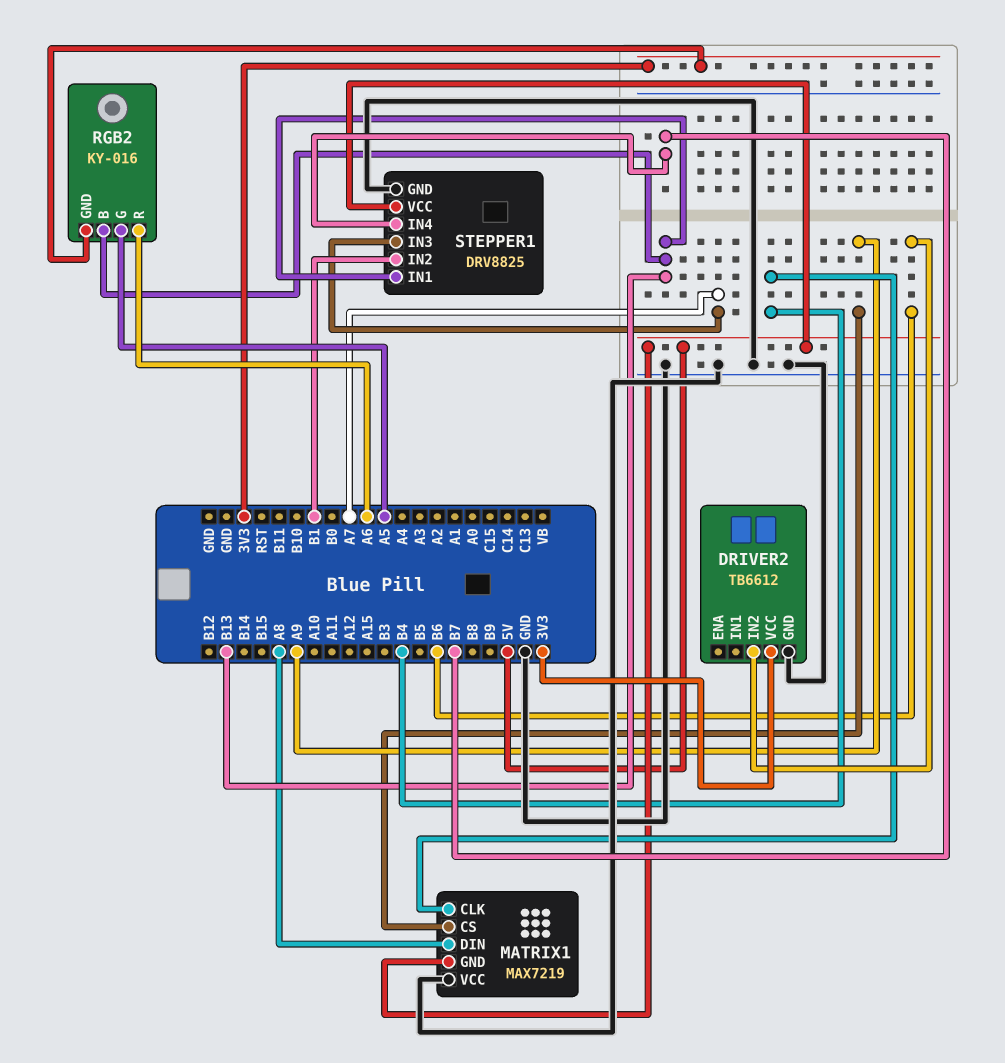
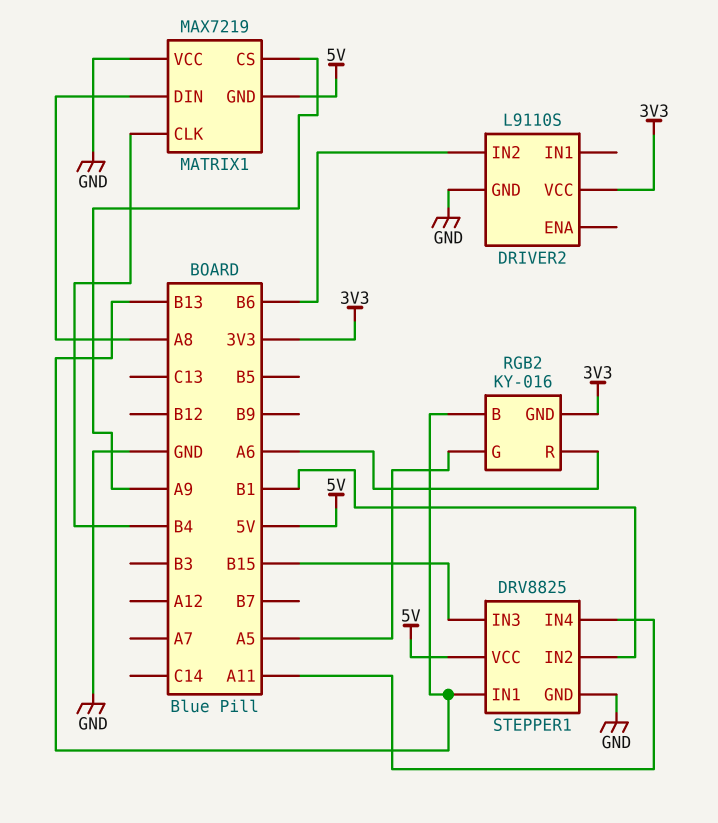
DRIVER2: TB6612 -> L9110S
STEPPER1 pin IN3: A7 -> B15
STEPPER1 pin IN4: B7 -> A11

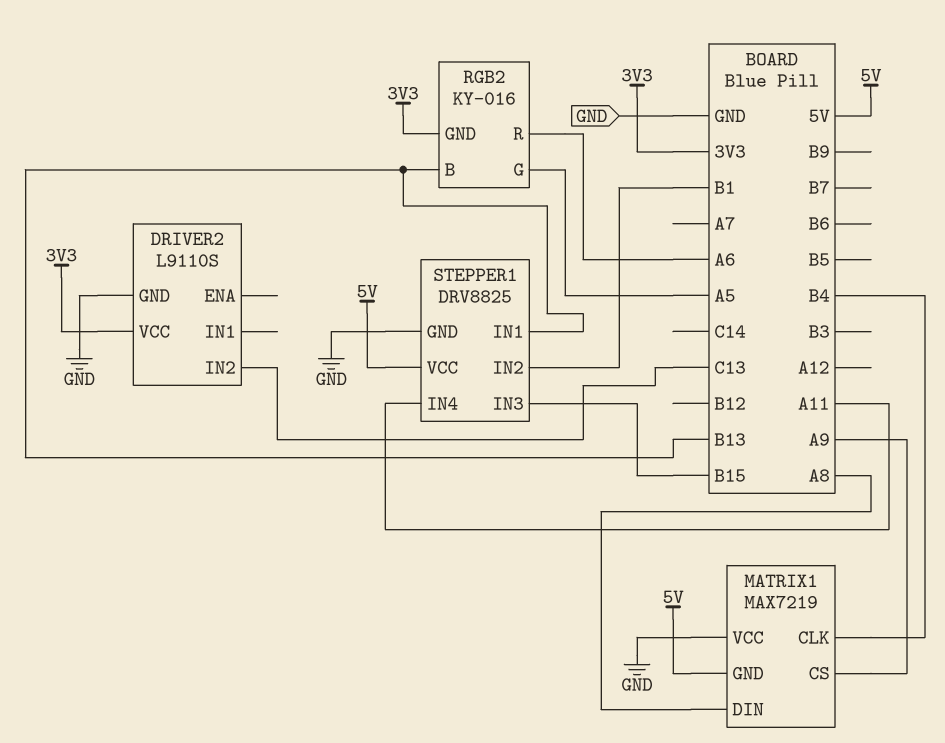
DRIVER2 pin IN2: B6 -> C13

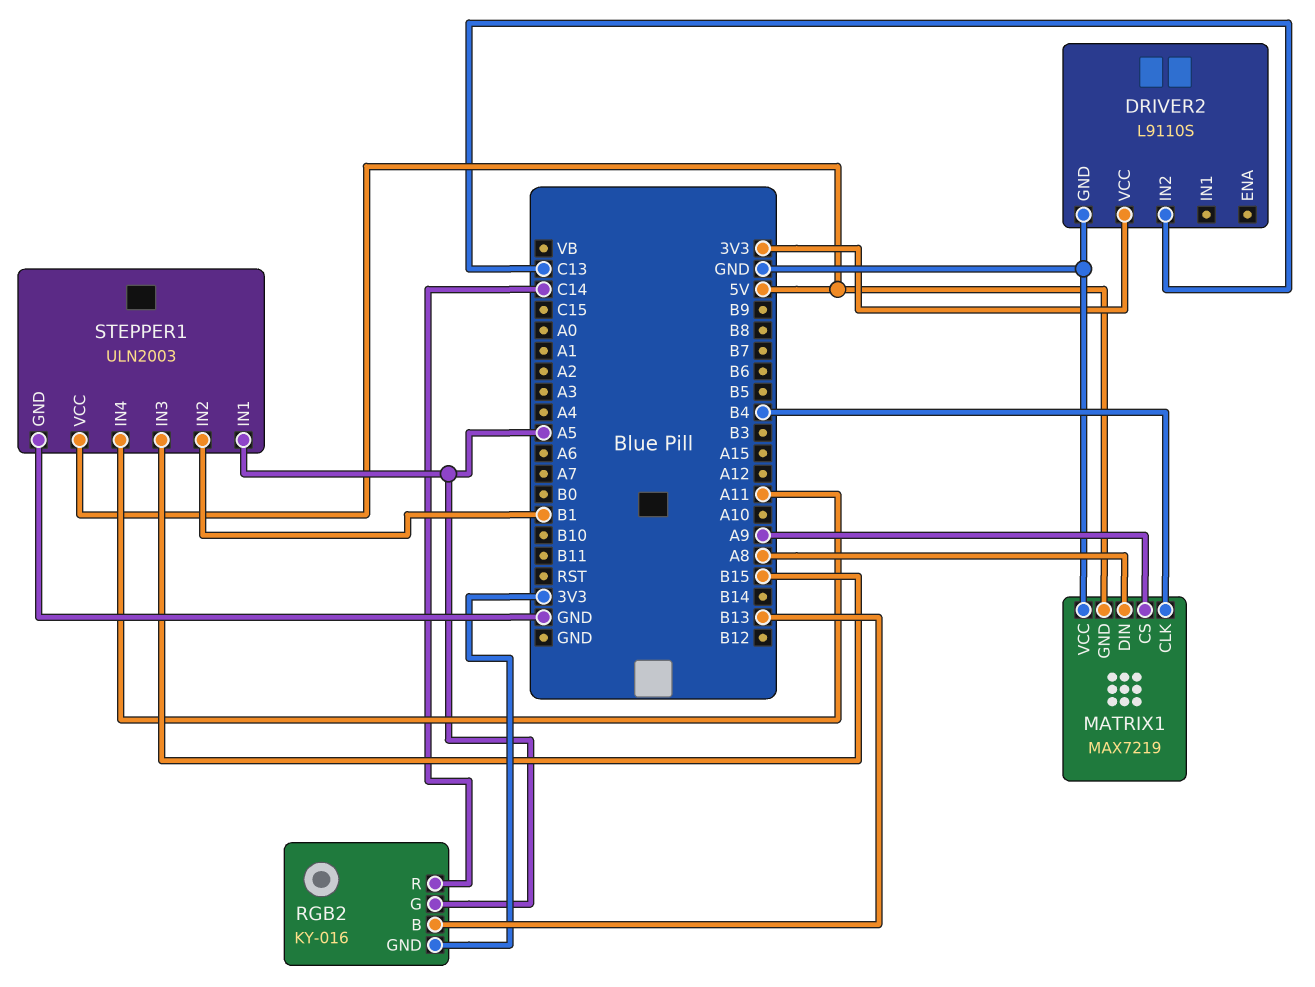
RGB2 pin R: A6 -> C14
STEPPER1: DRV8825 -> ULN2003
STEPPER1 pin IN1: B13 -> A5

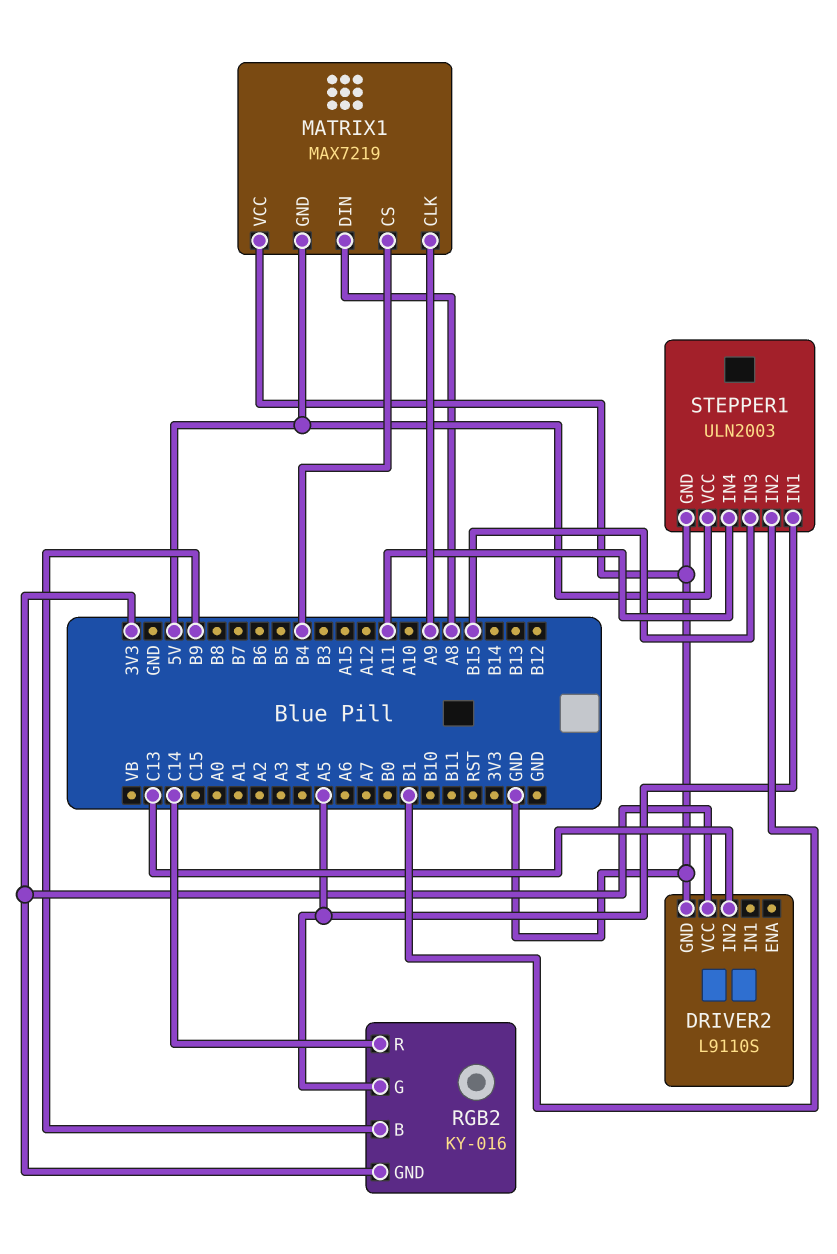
MATRIX1 pin CLK: B4 -> A9
MATRIX1 pin CS: A9 -> B4
RGB2 pin B: B13 -> B9

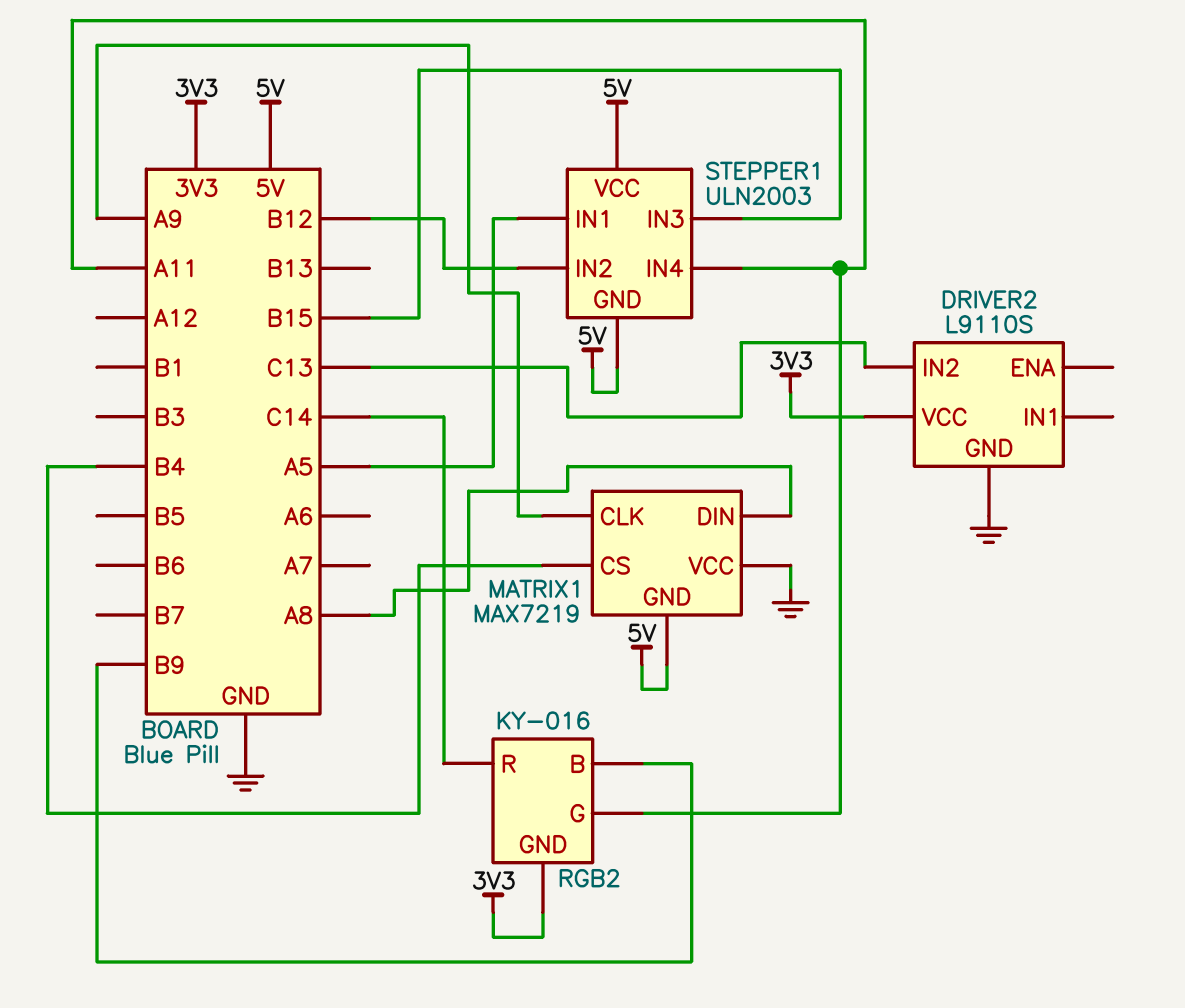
RGB2 pin G: A5 -> A11
STEPPER1 pin GND: GND -> 5V
STEPPER1 pin IN2: B1 -> B12

